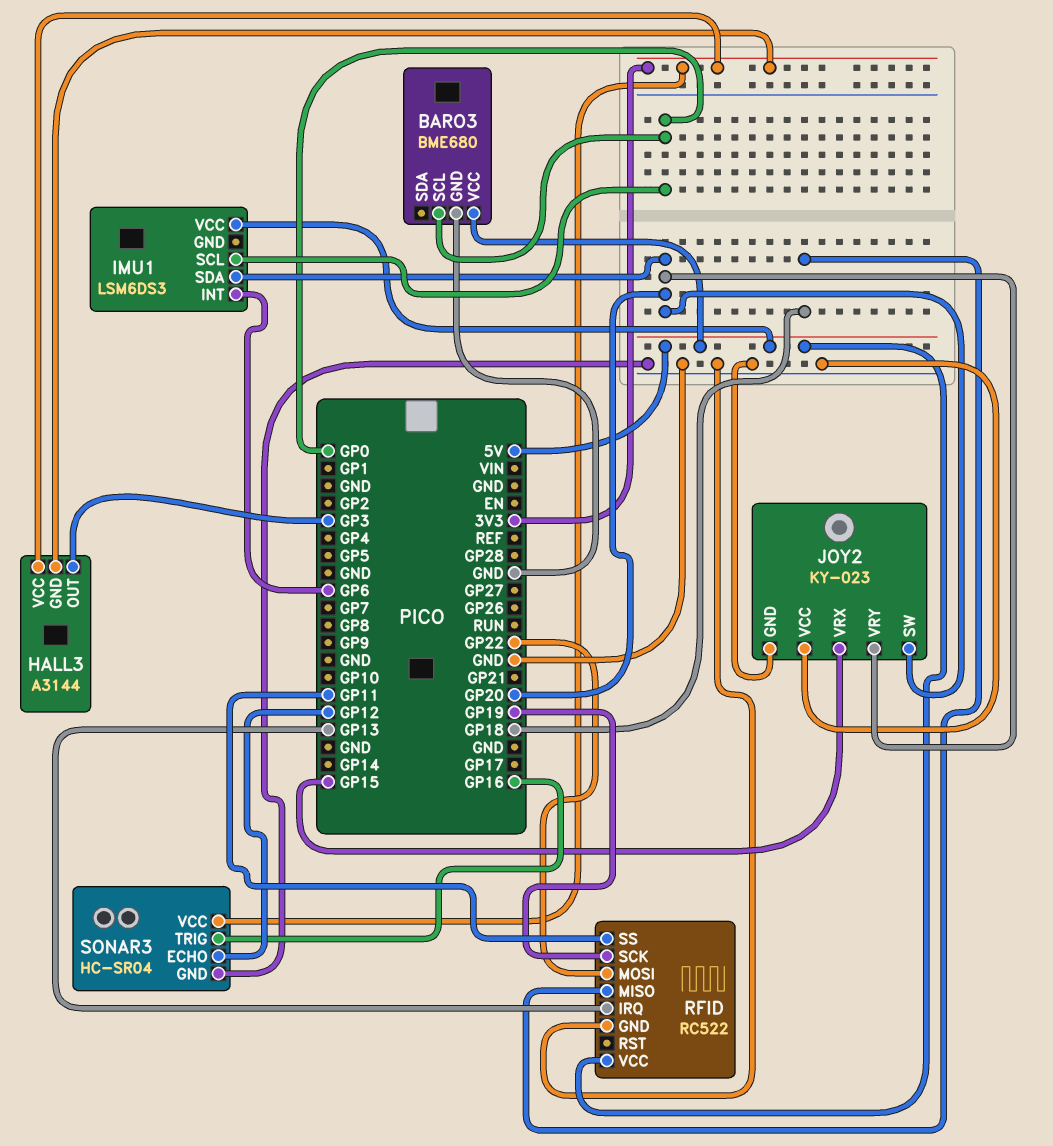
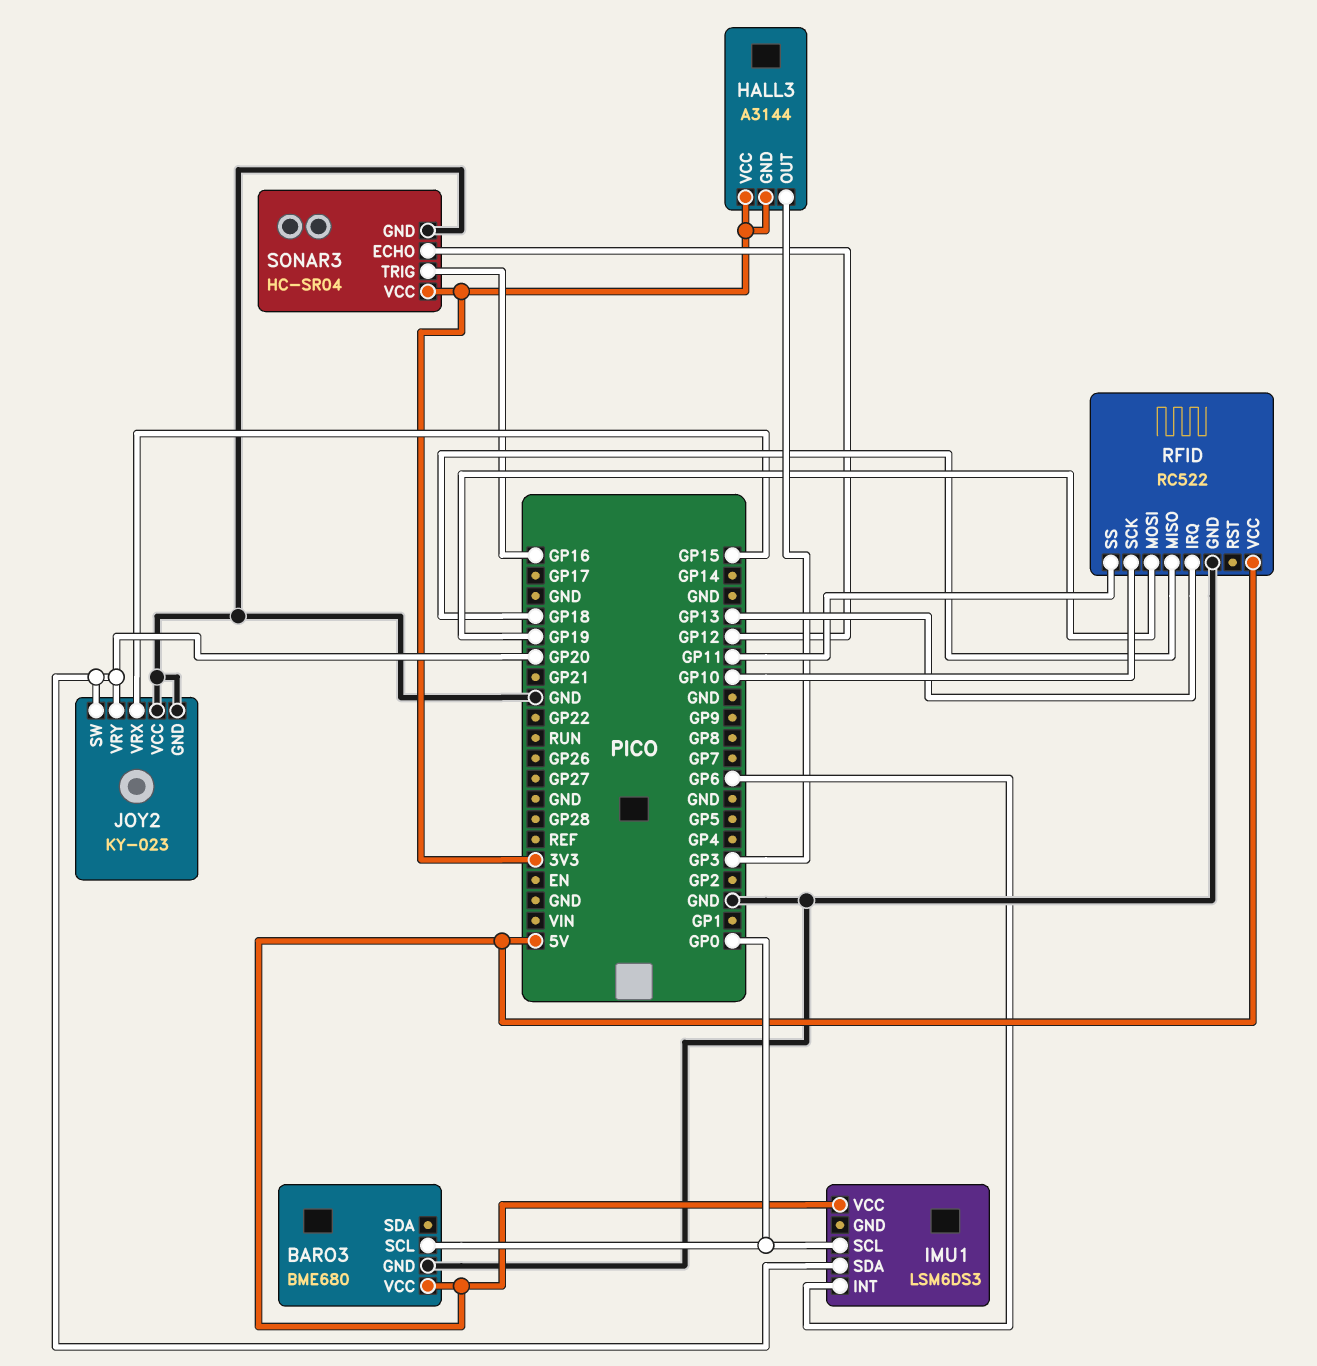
RFID pin MOSI: GP22 -> GP19
RFID pin SCK: GP19 -> GP10

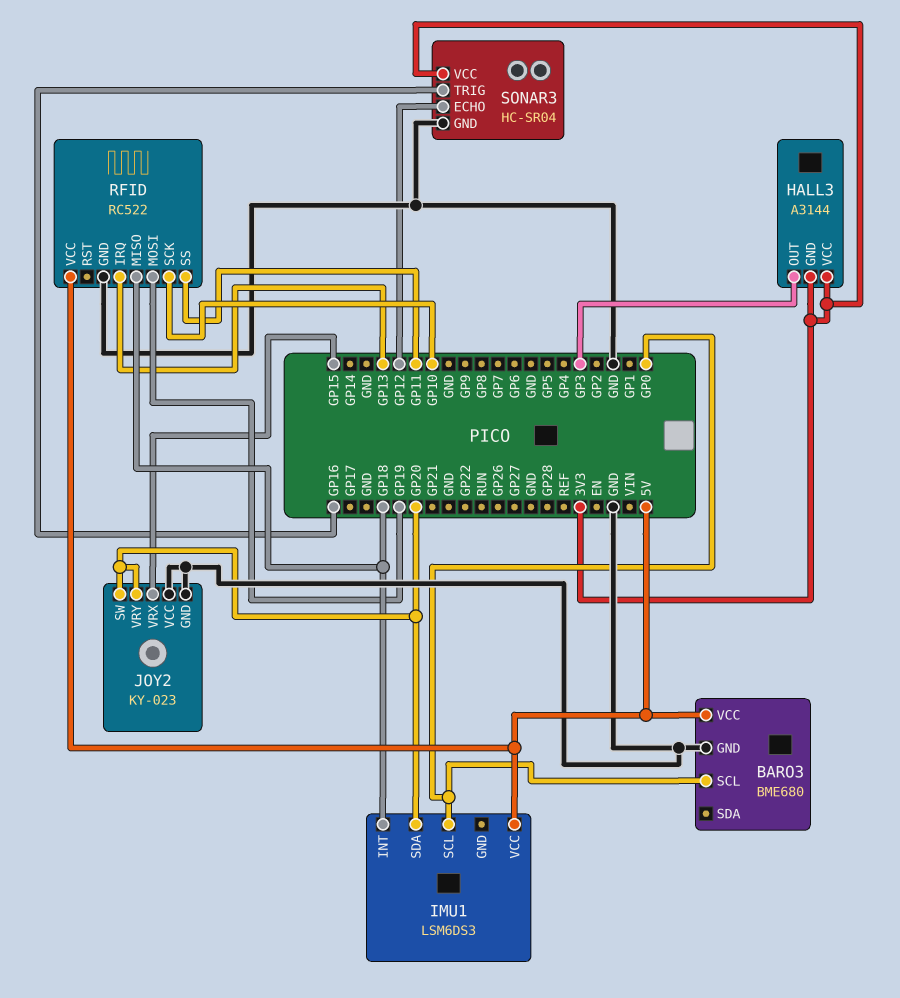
IMU1 pin INT: GP6 -> GP18

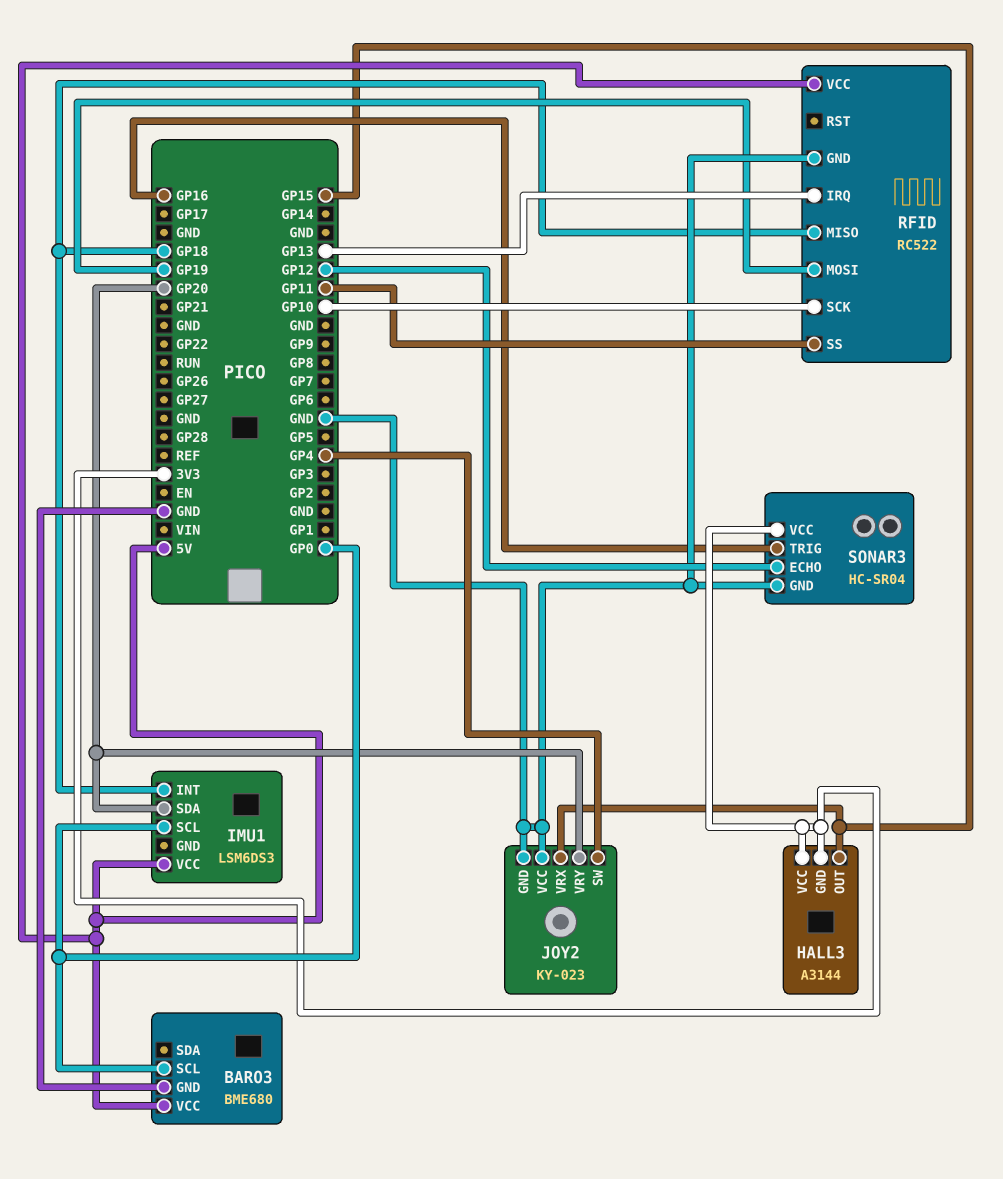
HALL3 pin OUT: GP3 -> GP15
JOY2 pin SW: GP20 -> GP4

